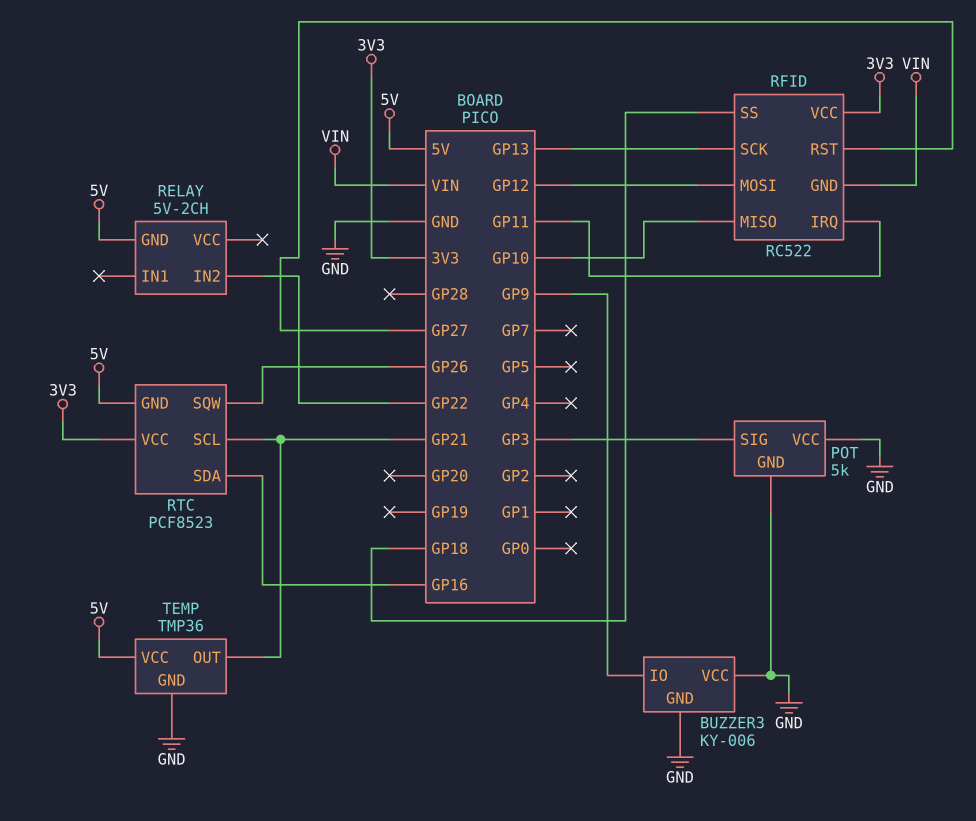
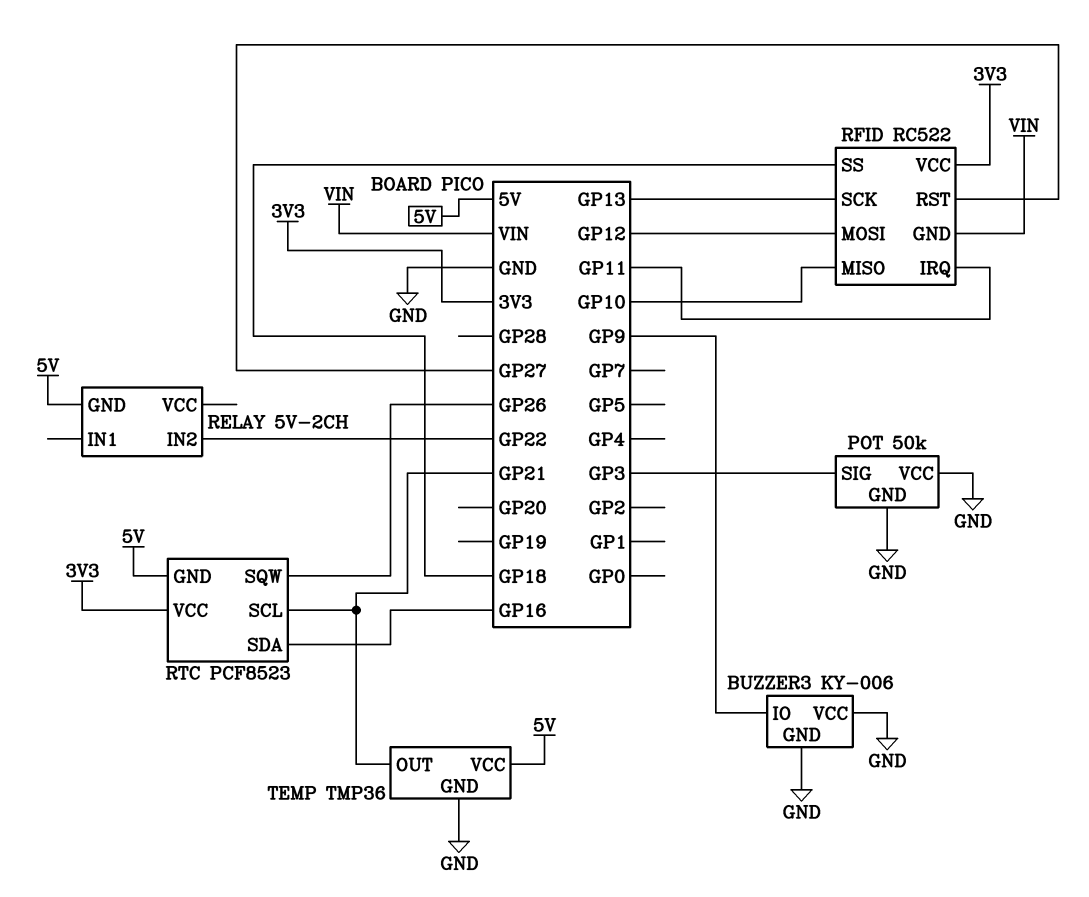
POT: 5k -> 50k

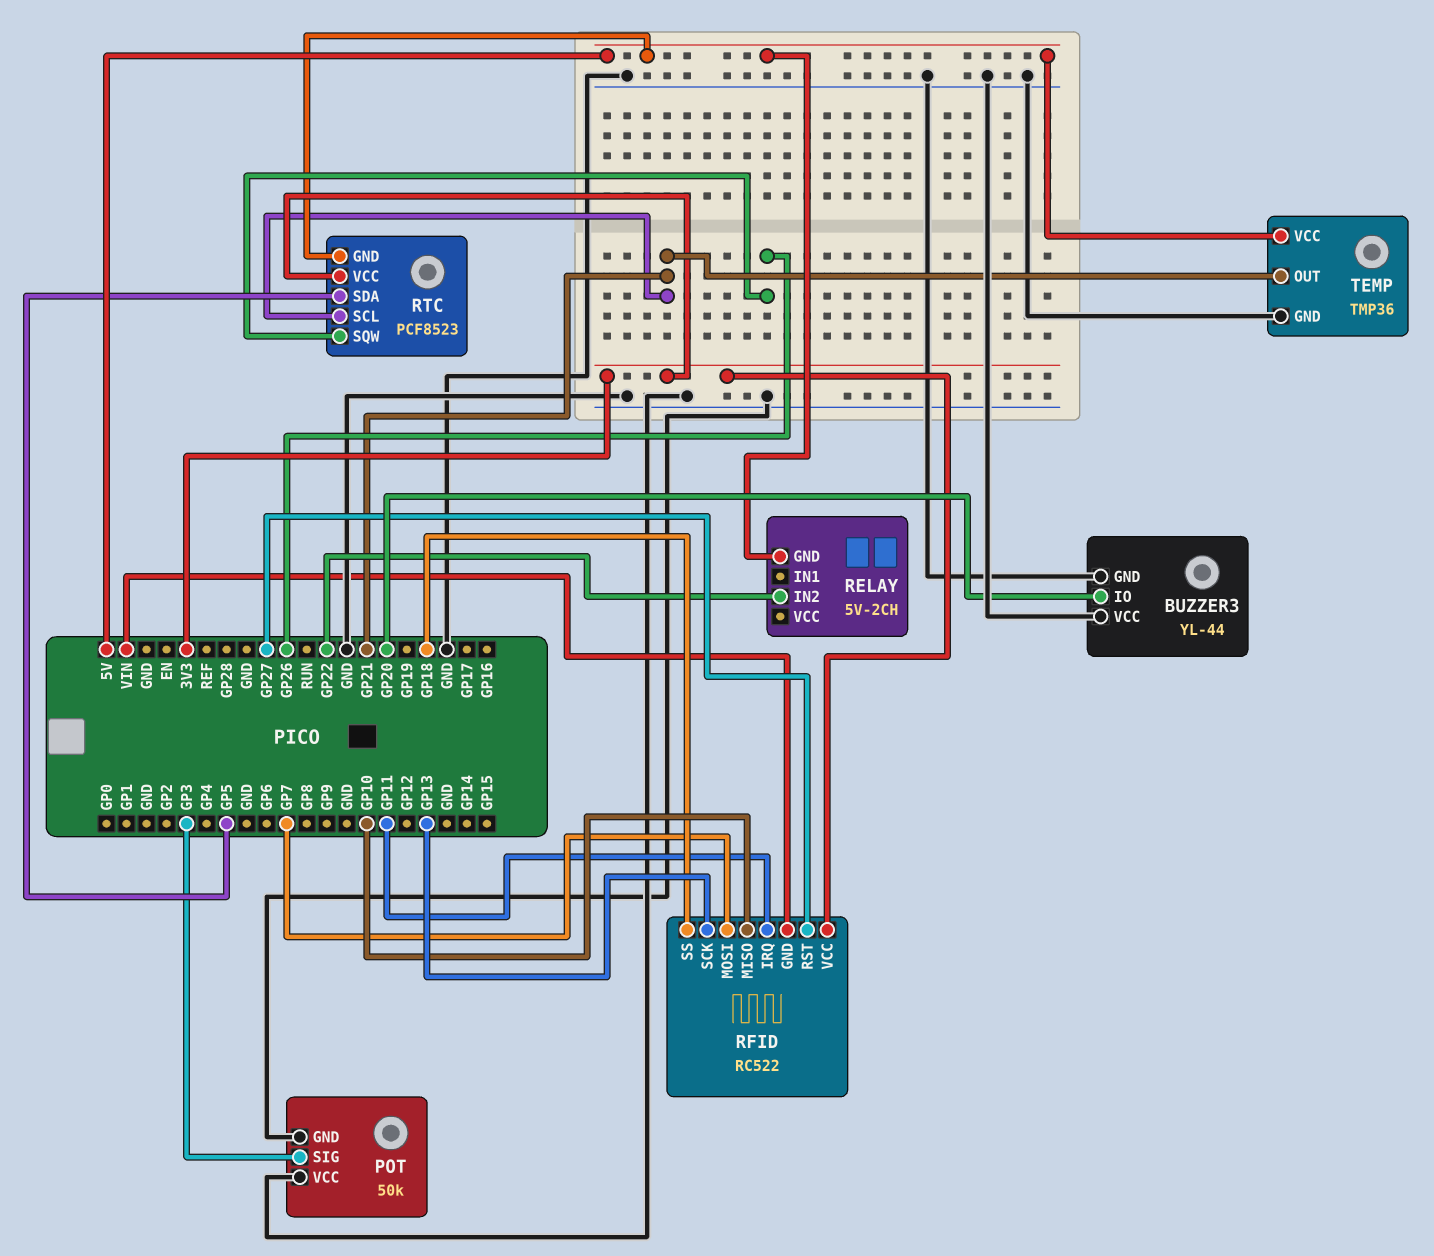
BUZZER3: KY-006 -> YL-44
BUZZER3 pin IO: GP9 -> GP20
RFID pin MOSI: GP12 -> GP7
RTC pin SDA: GP16 -> GP5

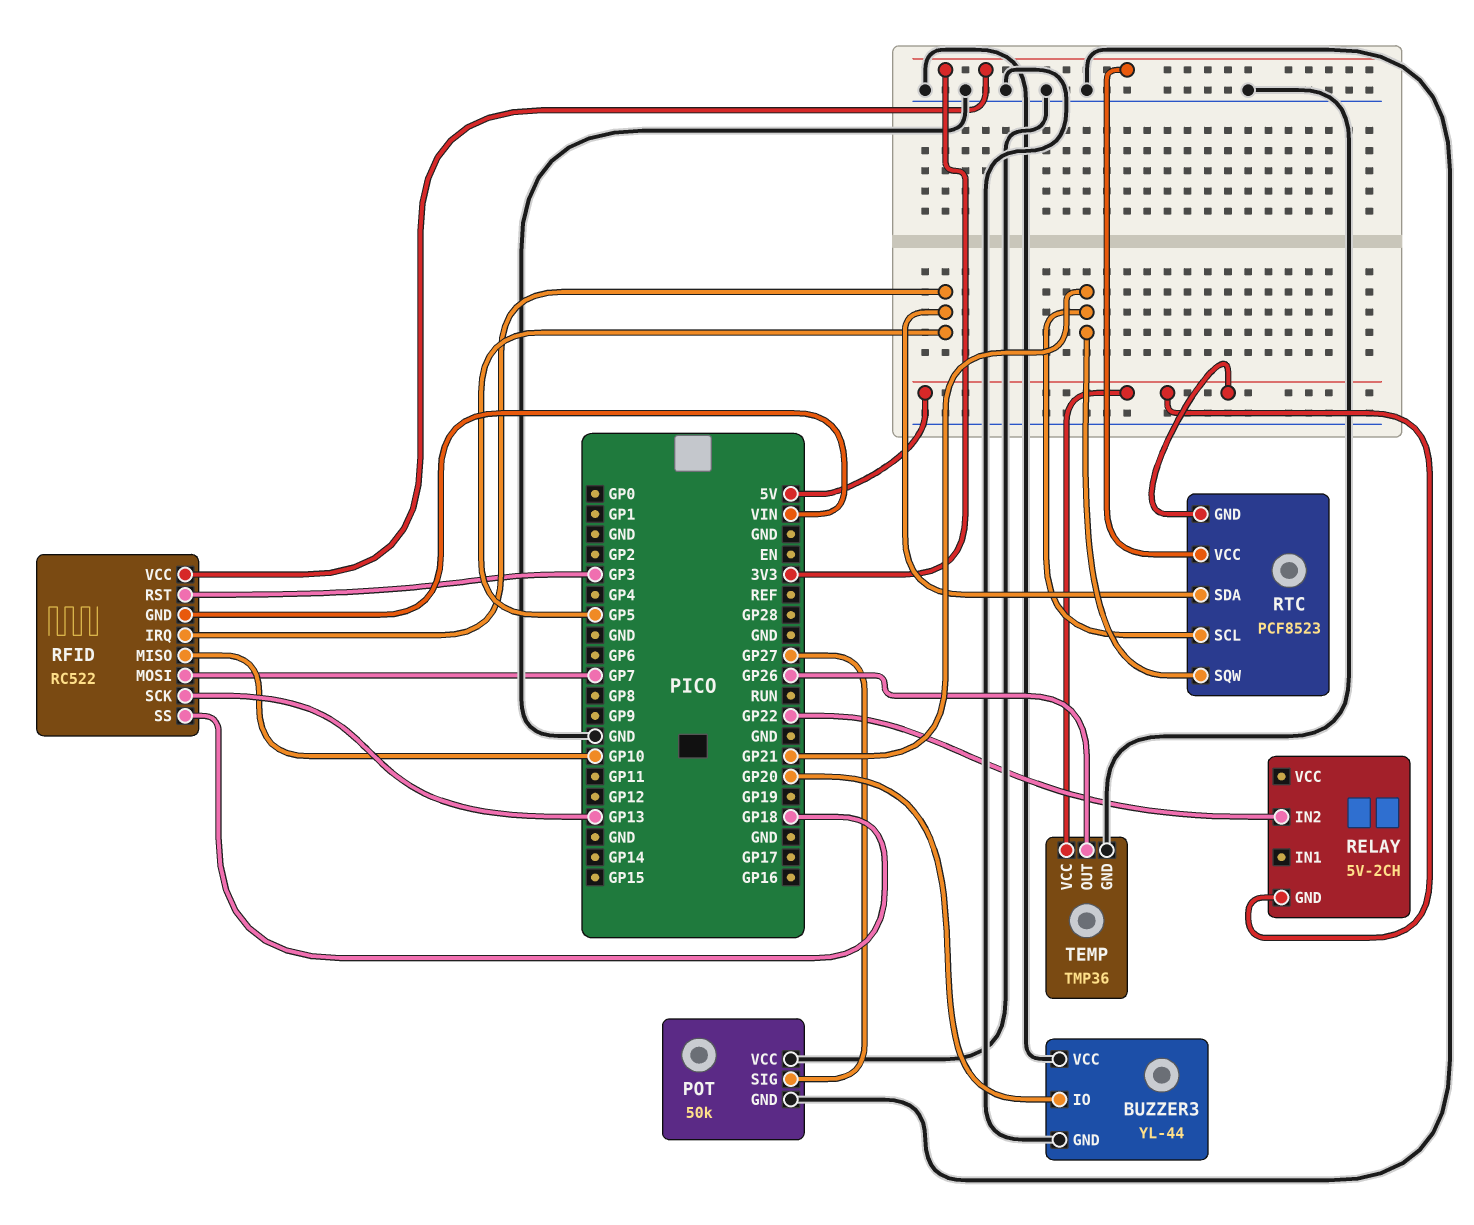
POT pin SIG: GP3 -> GP27
RFID pin IRQ: GP11 -> GP5
RFID pin RST: GP27 -> GP3
RTC pin SQW: GP26 -> GP21
TEMP pin OUT: GP21 -> GP26

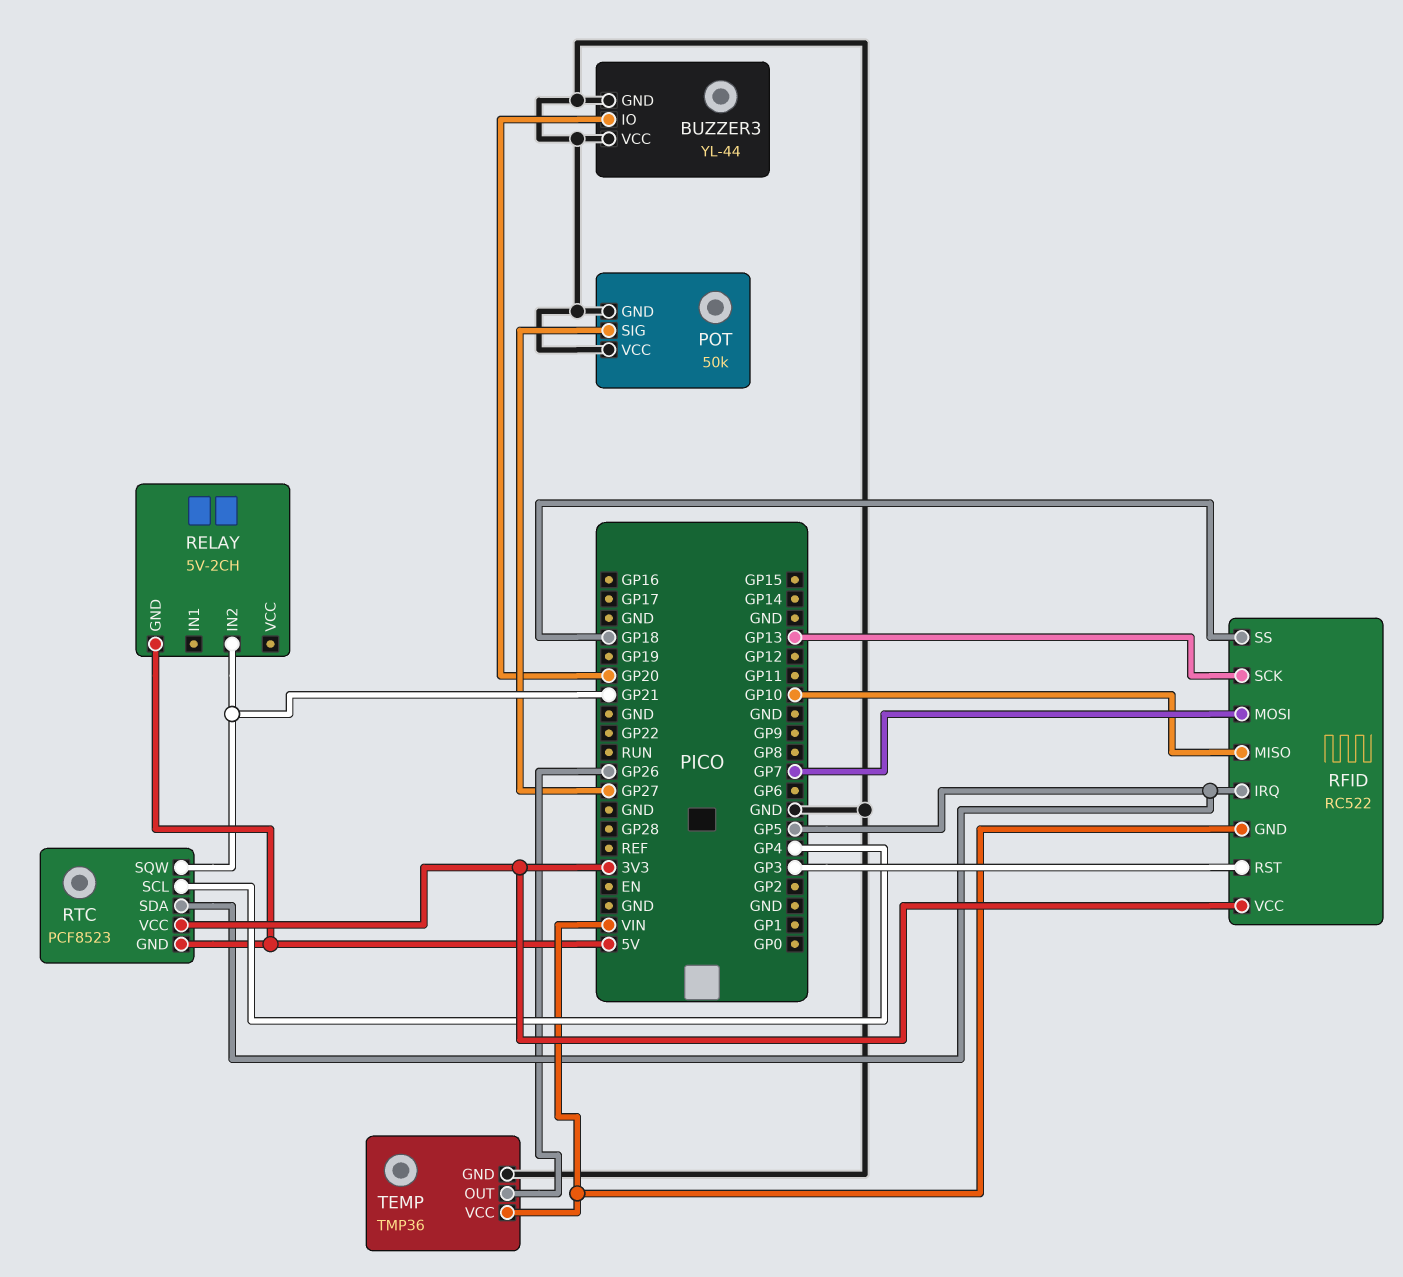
RELAY pin IN2: GP22 -> GP21
RTC pin SCL: GP21 -> GP4
TEMP pin VCC: 5V -> VIN

